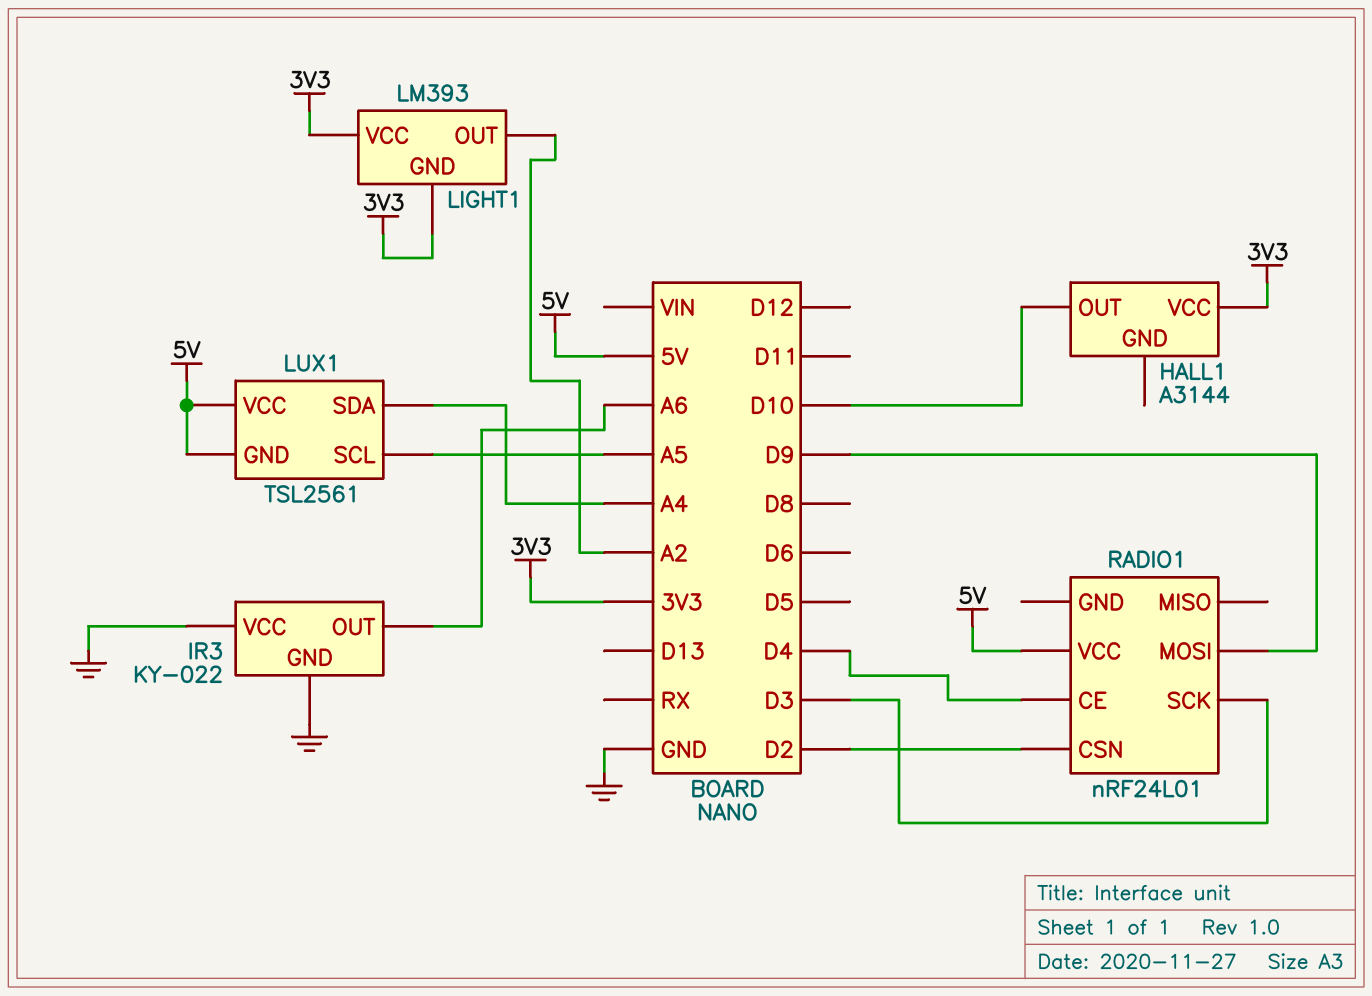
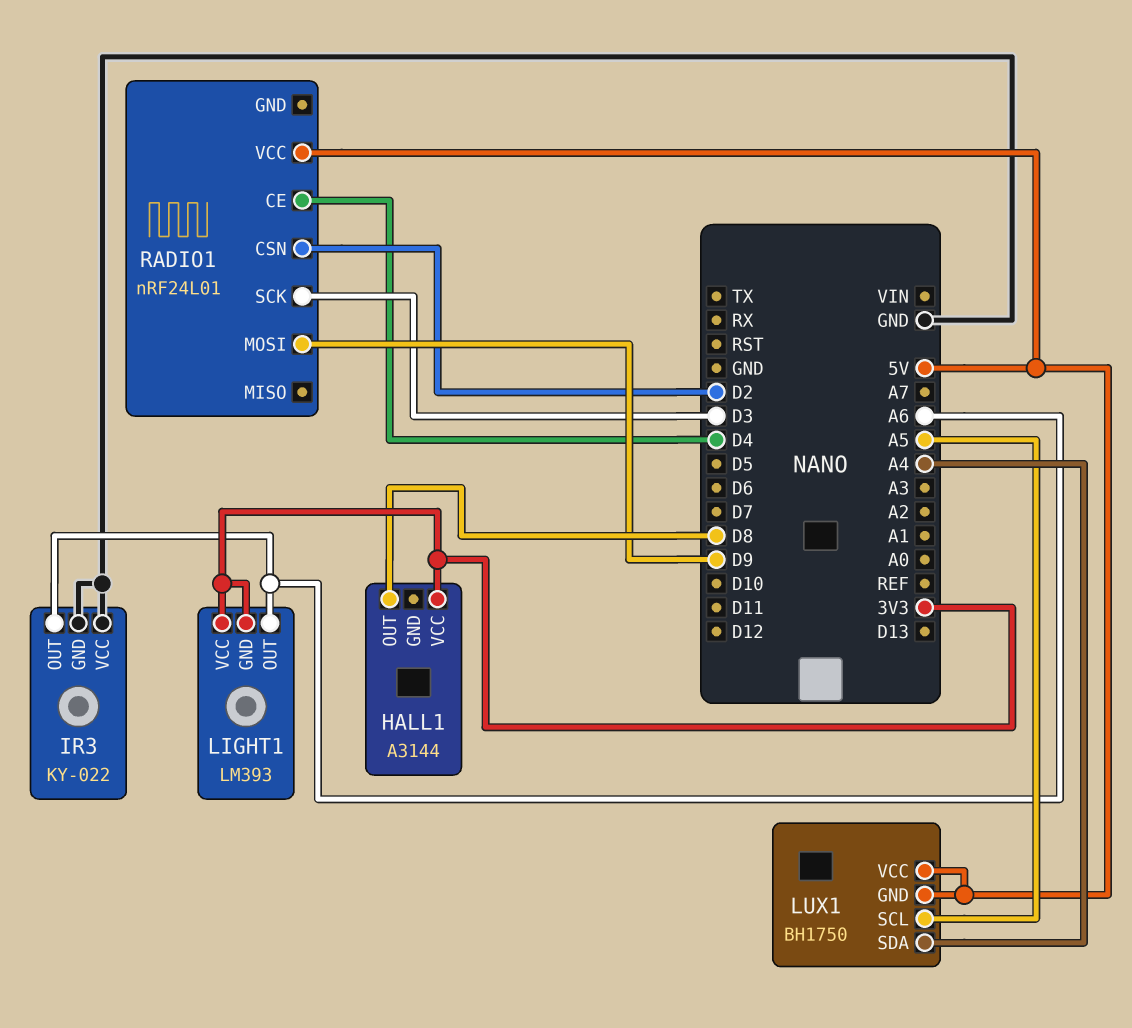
HALL1 pin OUT: D10 -> D8
LIGHT1 pin OUT: A2 -> A6
LUX1: TSL2561 -> BH1750

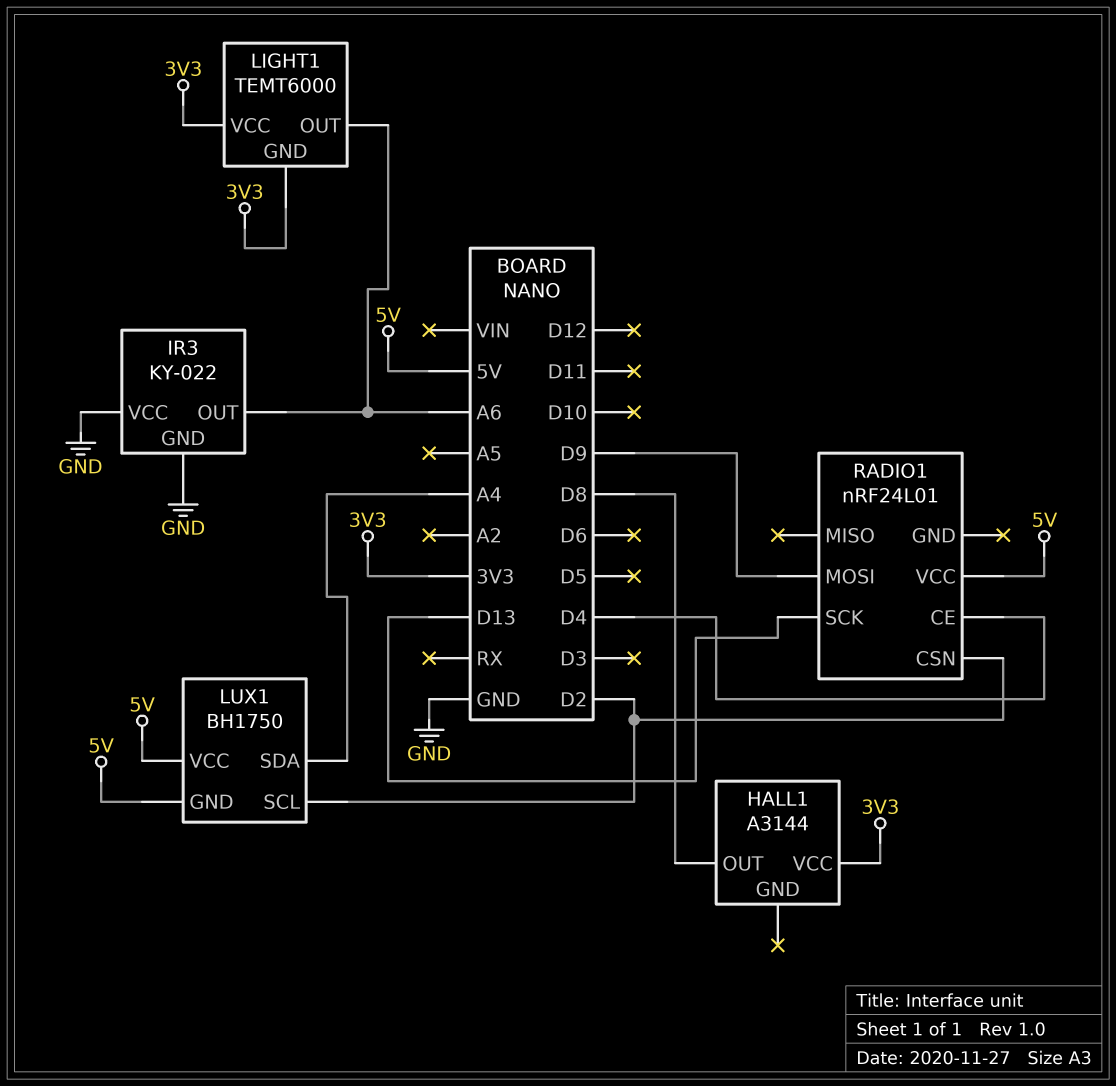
LIGHT1: LM393 -> TEMT6000
LUX1 pin SCL: A5 -> D2
RADIO1 pin SCK: D3 -> D13

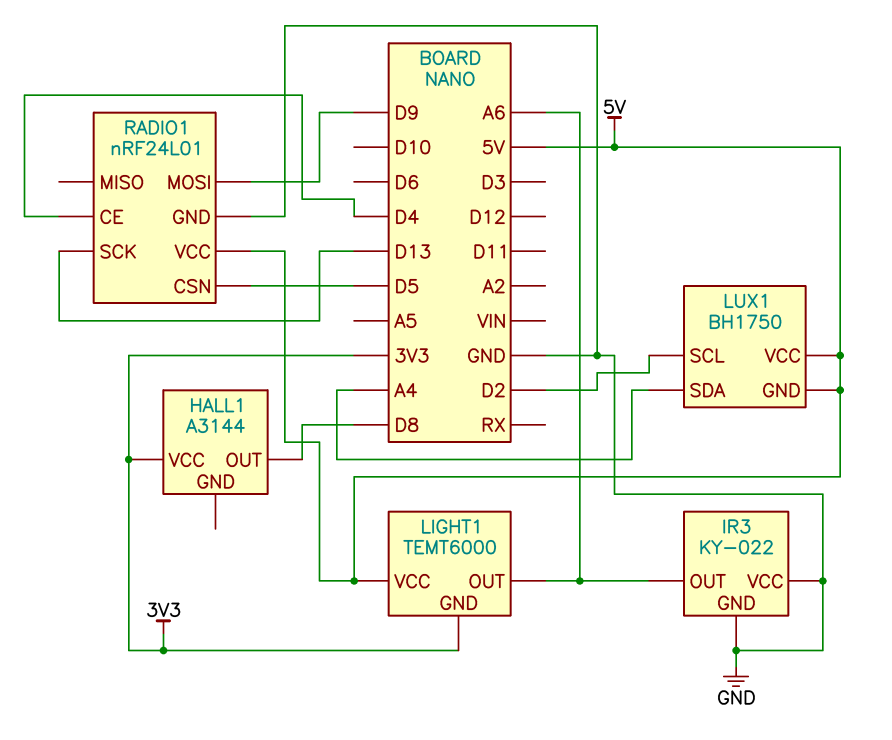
LIGHT1 pin VCC: 3V3 -> 5V
RADIO1 pin CSN: D2 -> D5
RADIO1 pin GND: none -> GND

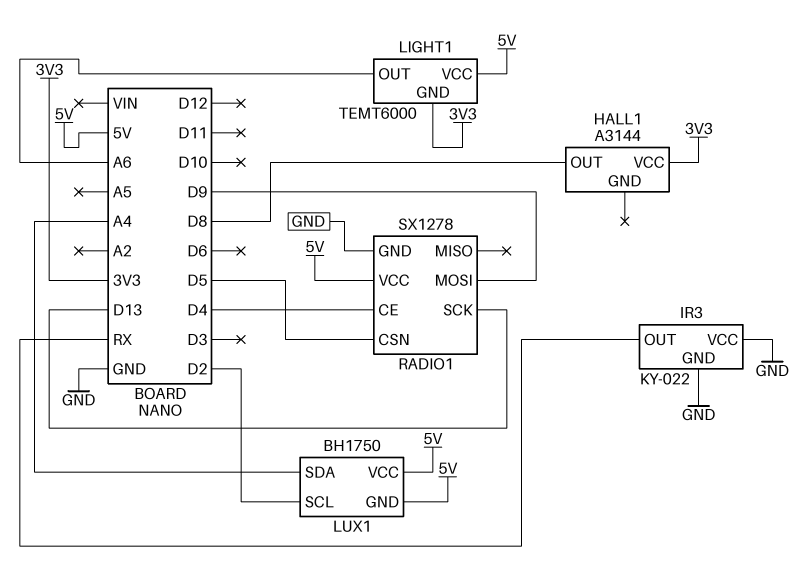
IR3 pin OUT: A6 -> RX
RADIO1: nRF24L01 -> SX1278

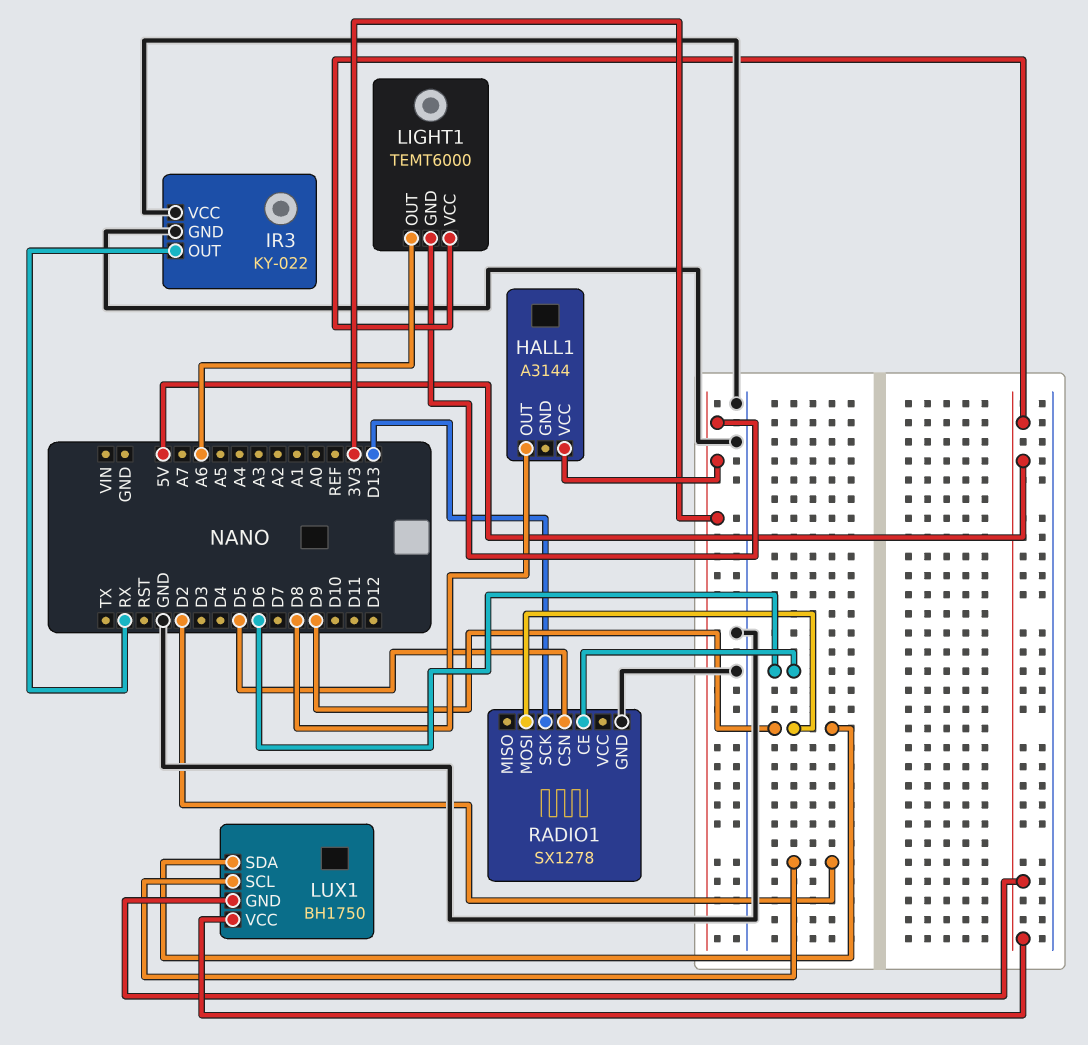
LUX1 pin SDA: A4 -> D9
RADIO1 pin CE: D4 -> D6
RADIO1 pin VCC: 5V -> none

